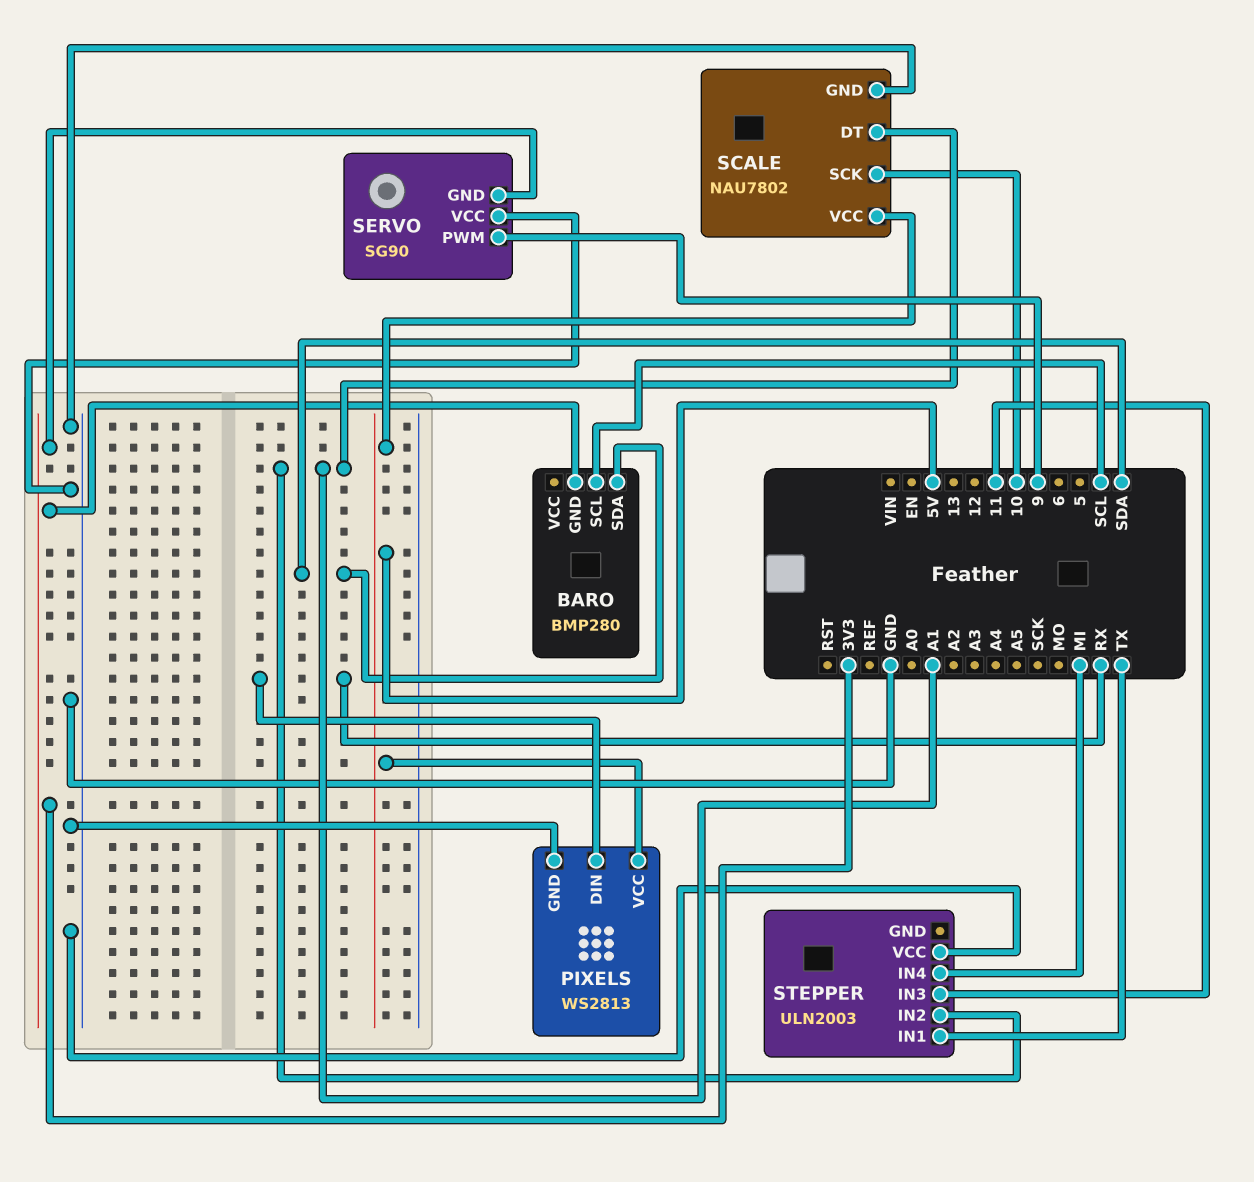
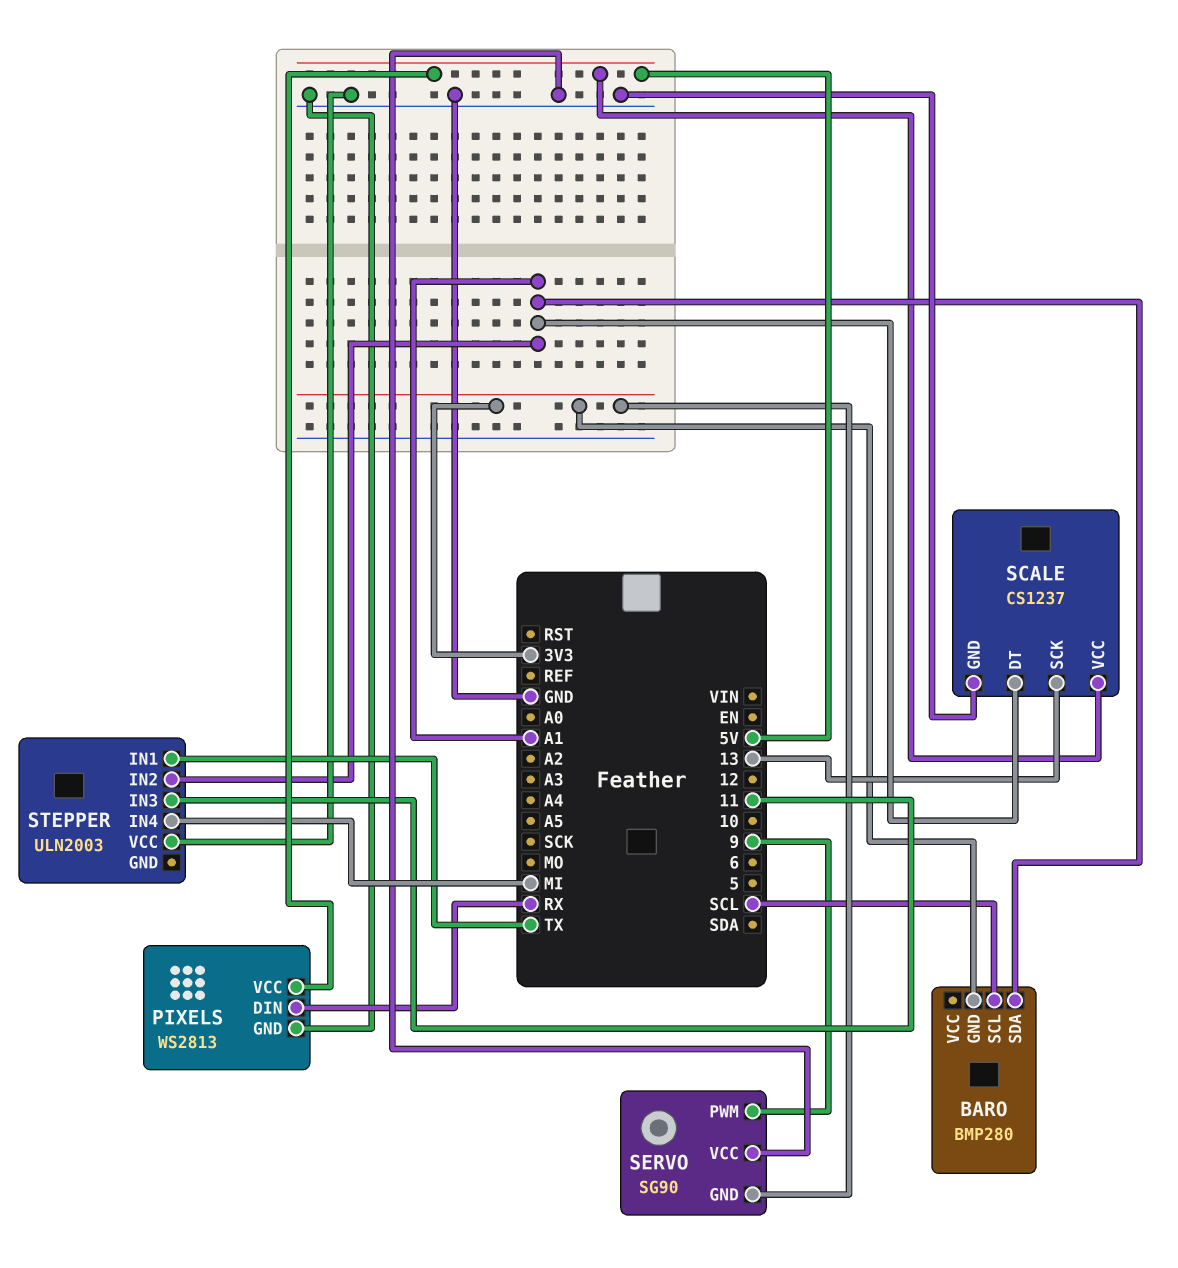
BARO pin SDA: SDA -> A1
SCALE: NAU7802 -> CS1237
SCALE pin SCK: 10 -> 13

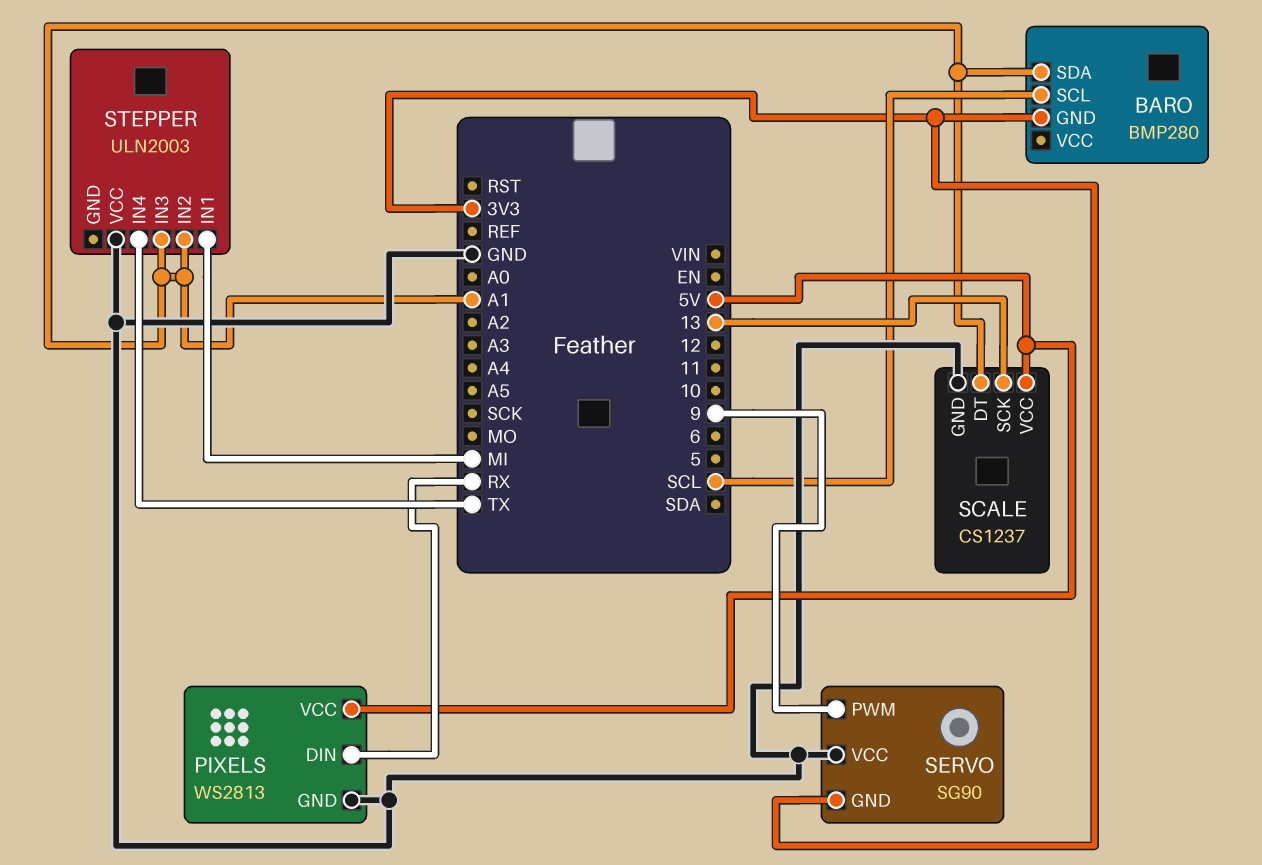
STEPPER pin IN1: TX -> MI
STEPPER pin IN3: 11 -> A1
STEPPER pin IN4: MI -> TX

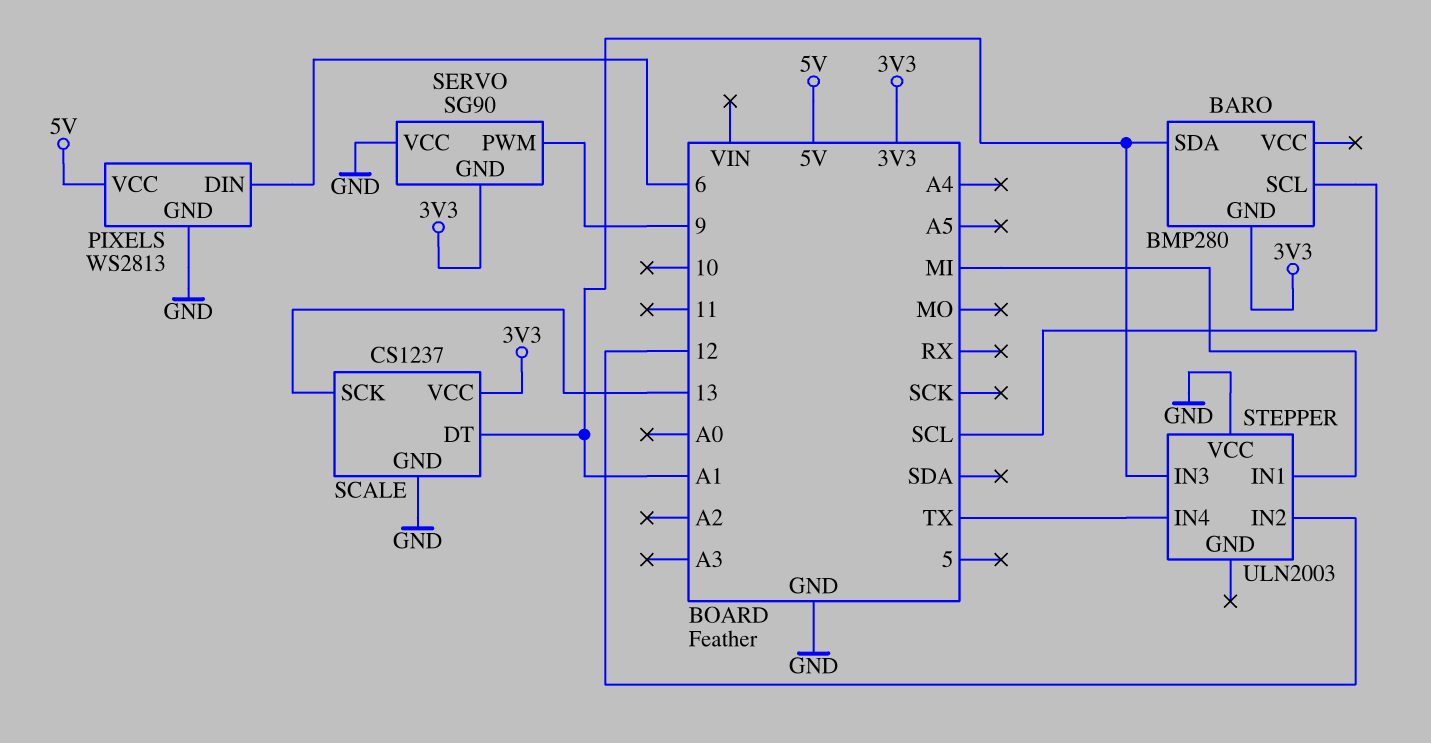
PIXELS pin DIN: RX -> 6
SCALE pin VCC: 5V -> 3V3
STEPPER pin IN2: A1 -> 12

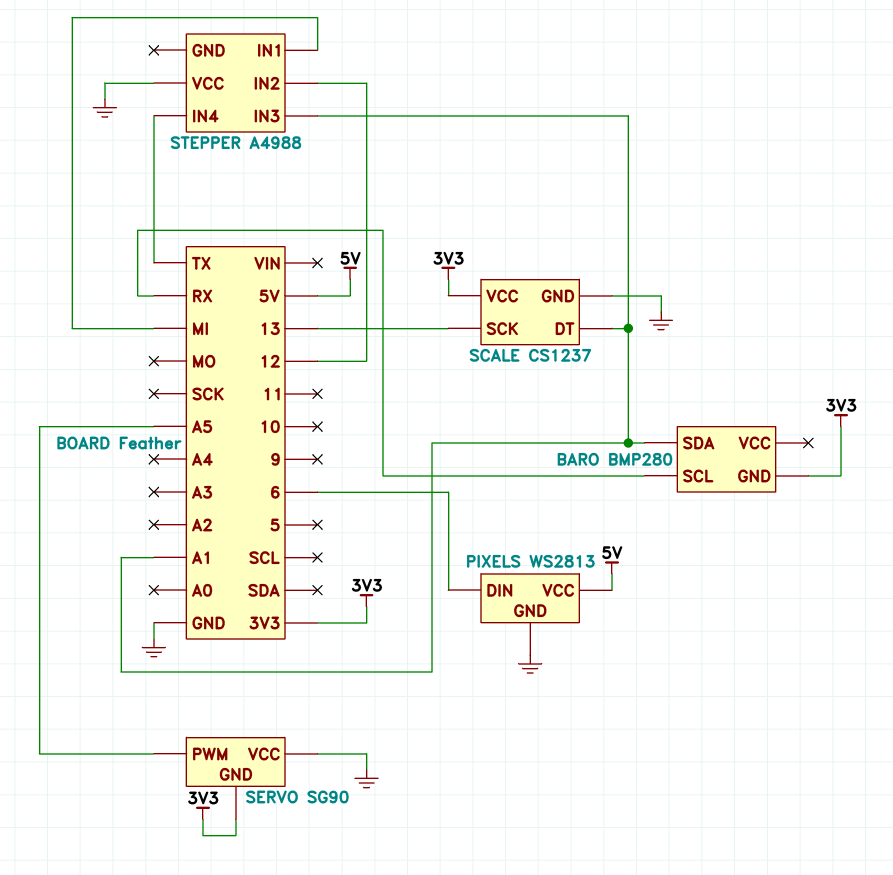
BARO pin SCL: SCL -> RX
SERVO pin PWM: 9 -> A5
STEPPER: ULN2003 -> A4988

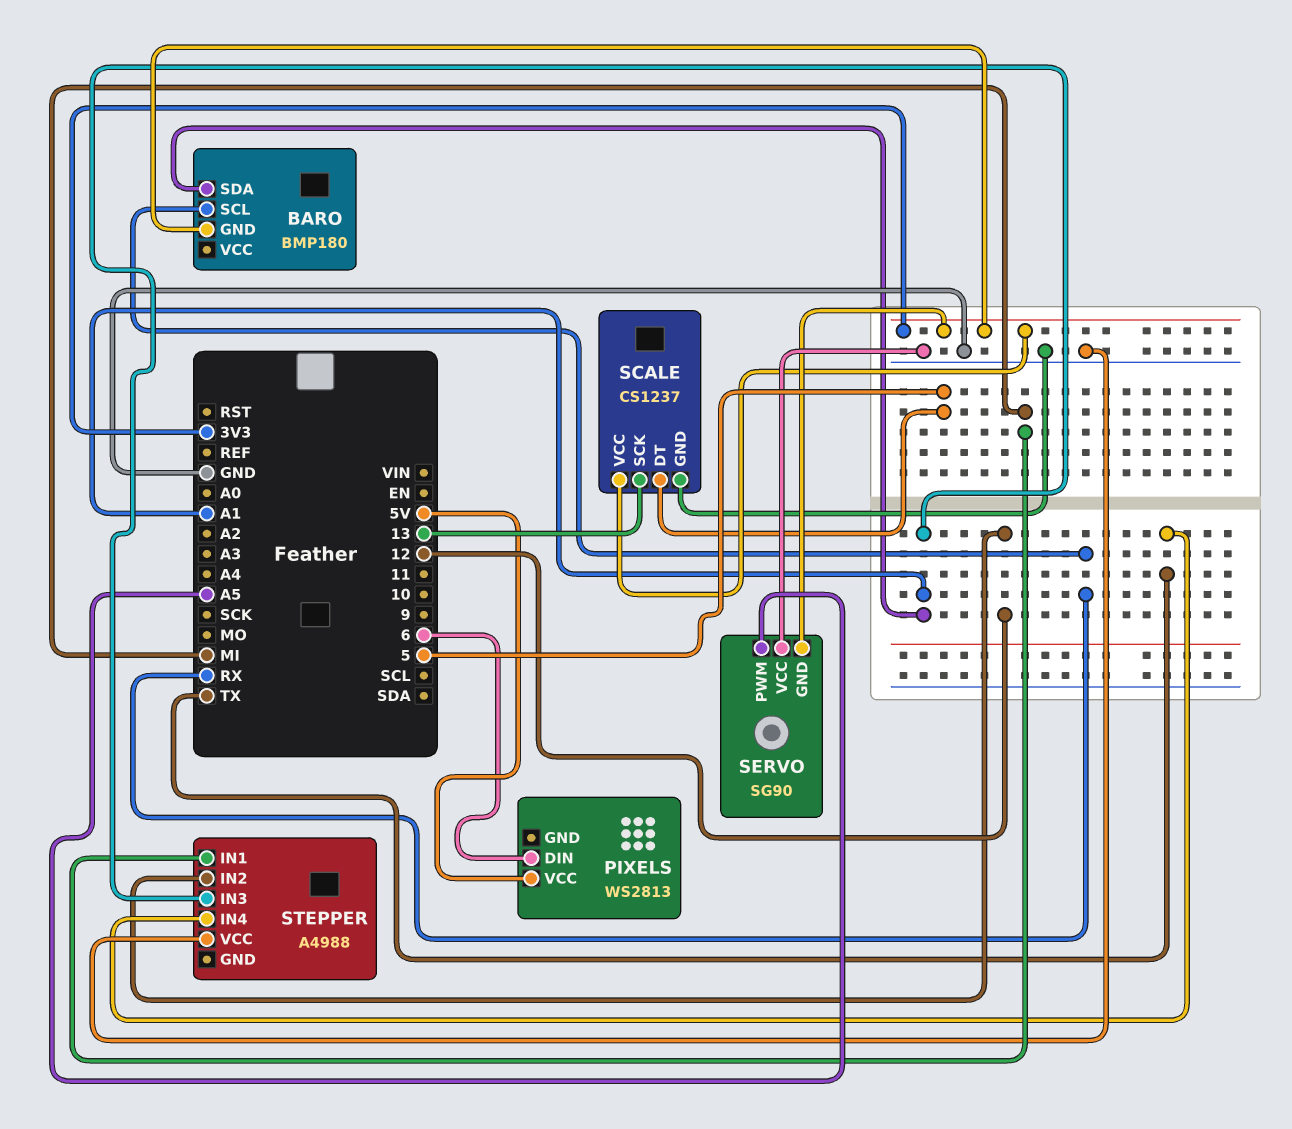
BARO: BMP280 -> BMP180
PIXELS pin GND: GND -> none
SCALE pin DT: A1 -> 5

